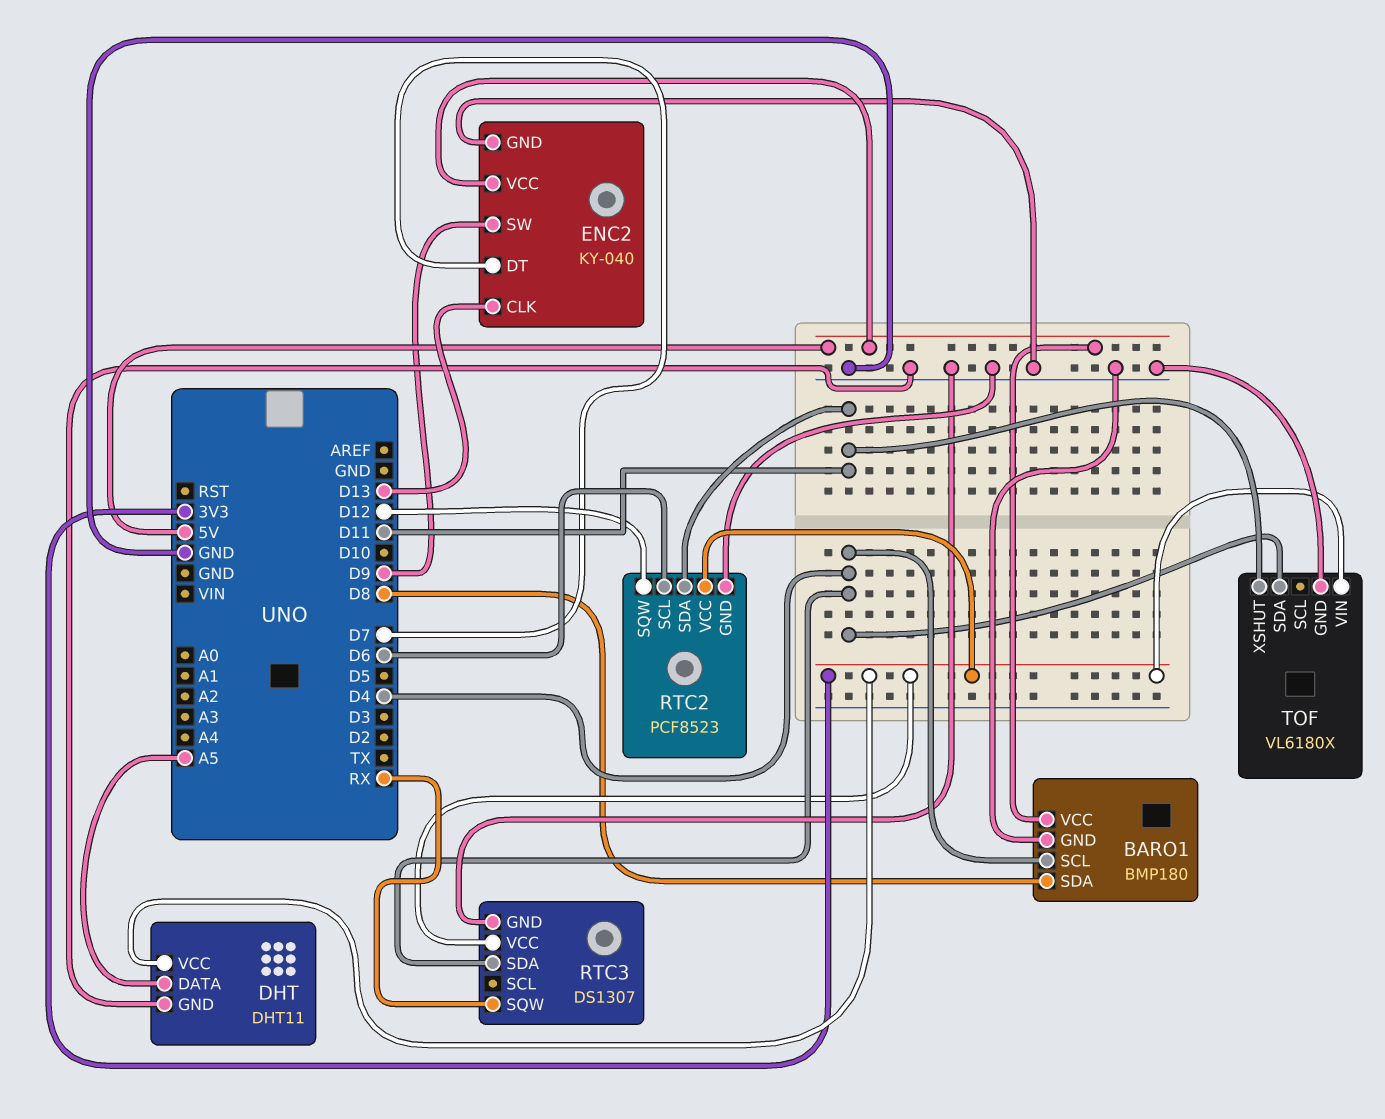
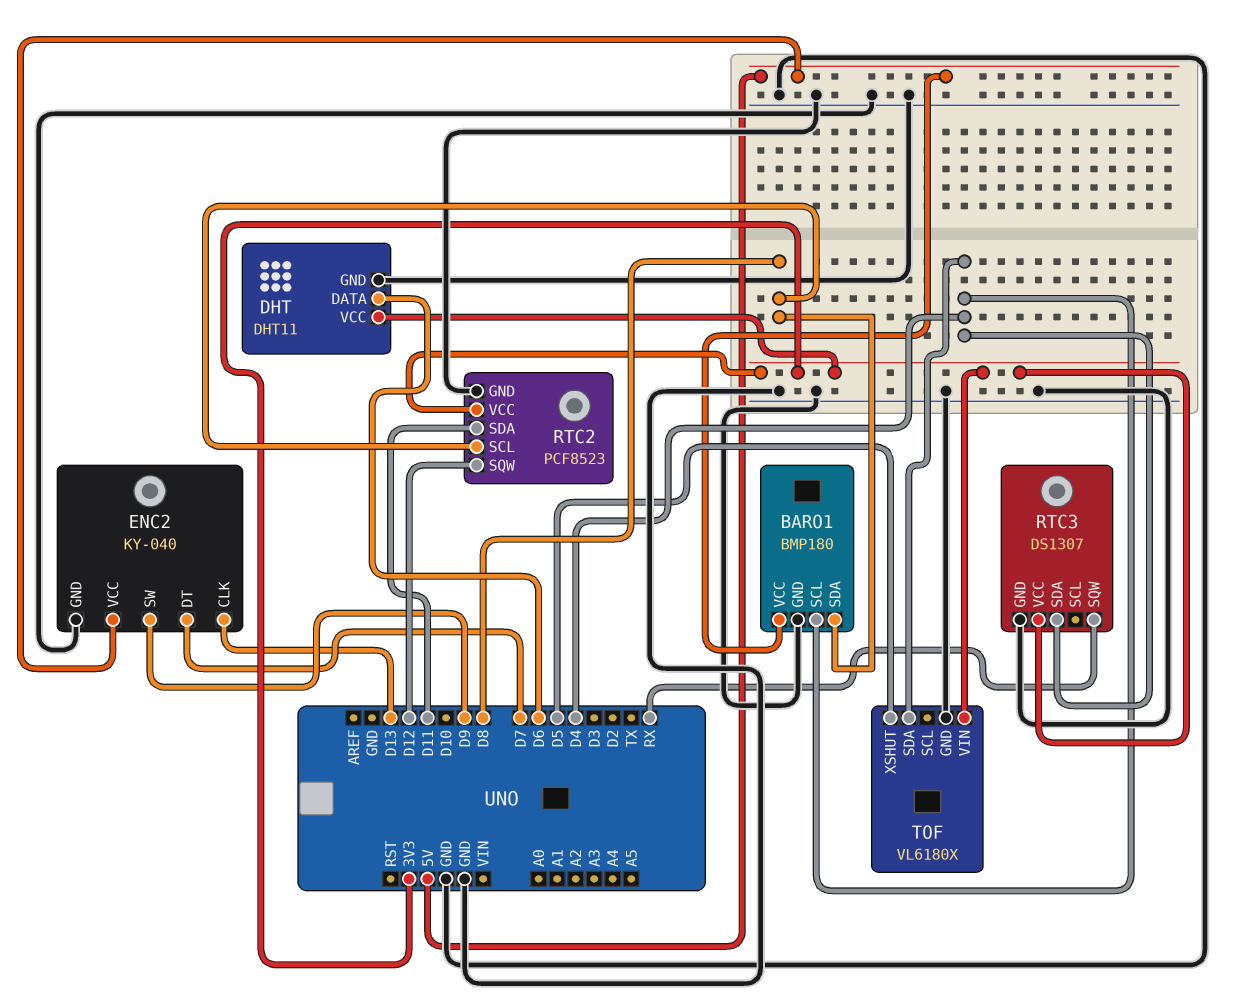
DHT pin DATA: A5 -> D6
RTC2 pin SCL: D6 -> D8
TOF pin XSHUT: D11 -> D5

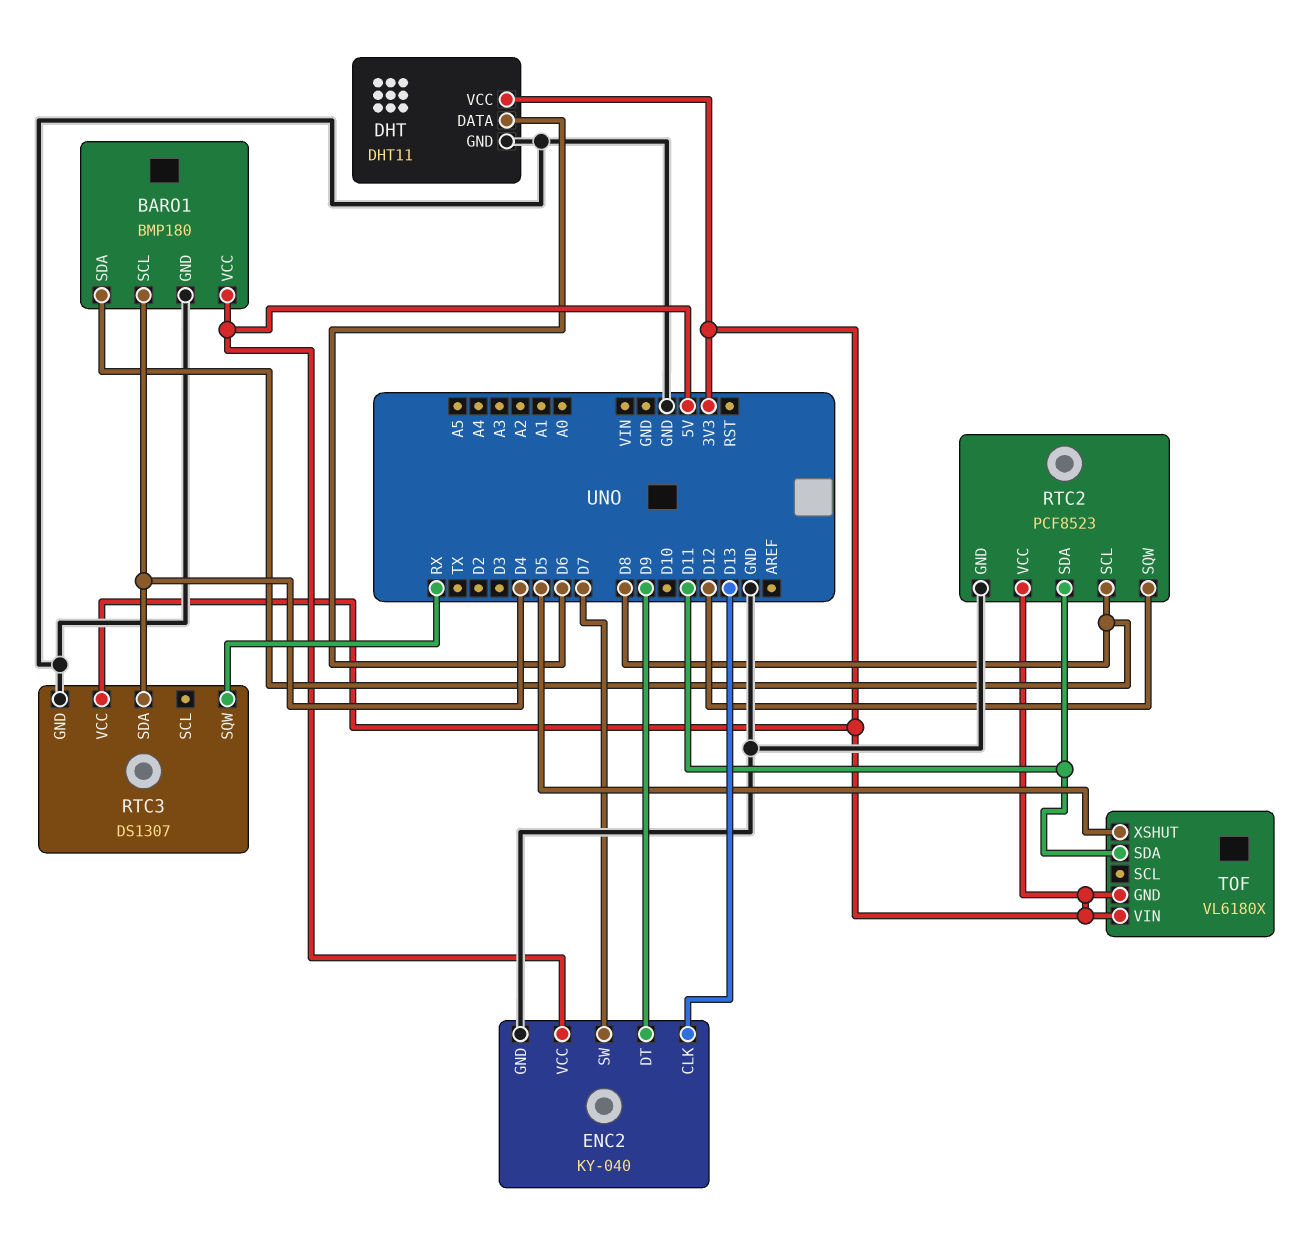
ENC2 pin DT: D7 -> D9
ENC2 pin SW: D9 -> D7
TOF pin GND: GND -> 3V3
TOF pin SDA: D4 -> D11

